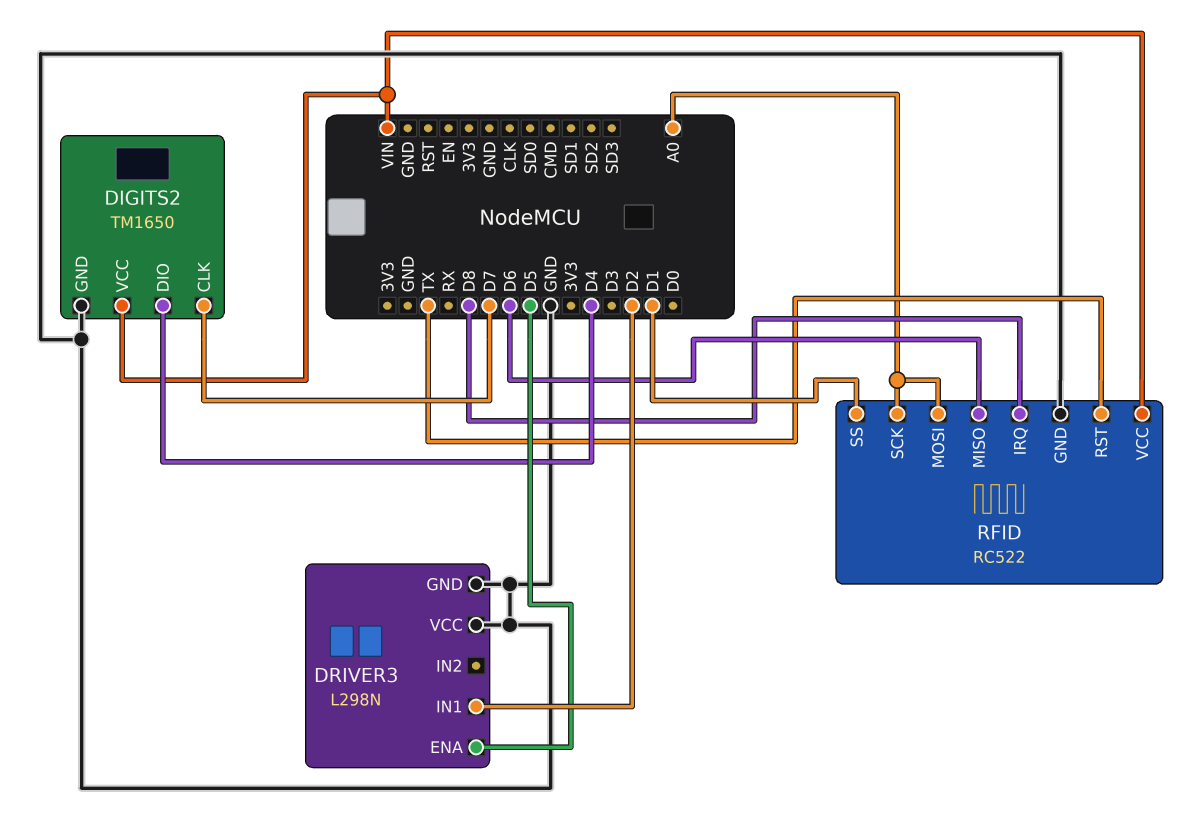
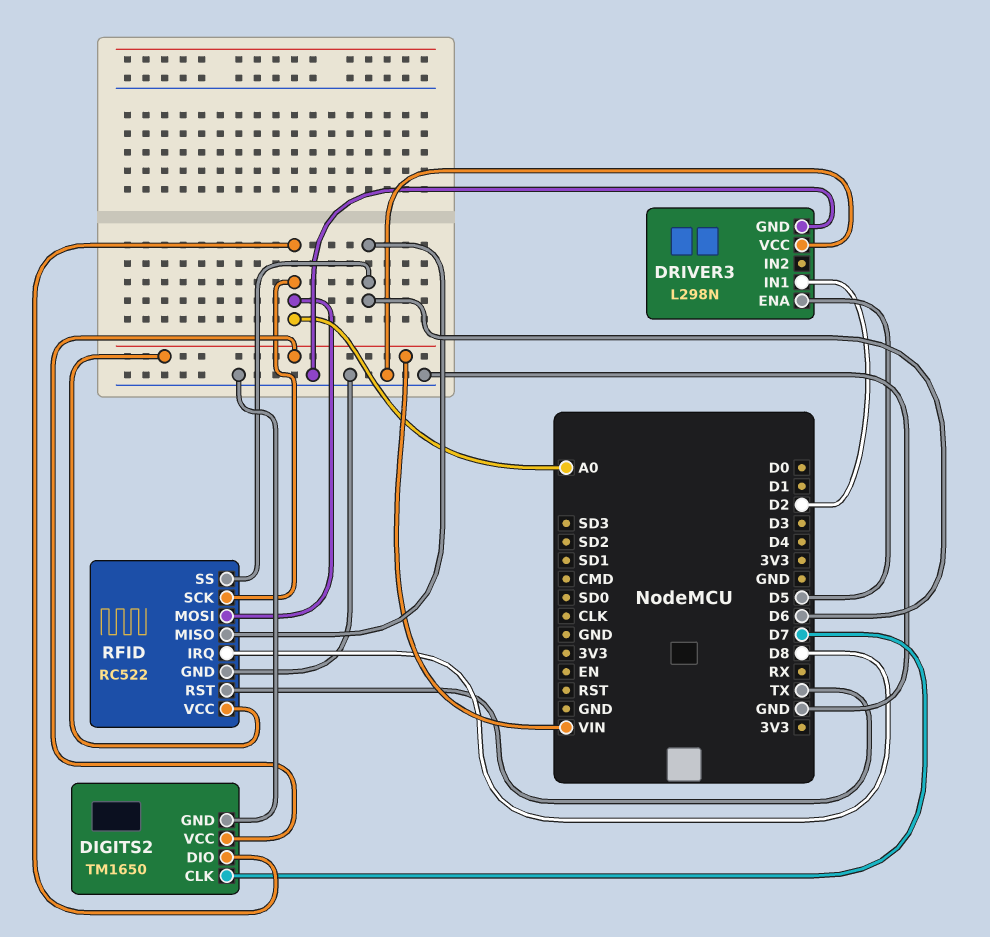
DIGITS2 pin DIO: D4 -> A0
RFID pin SS: D1 -> D6

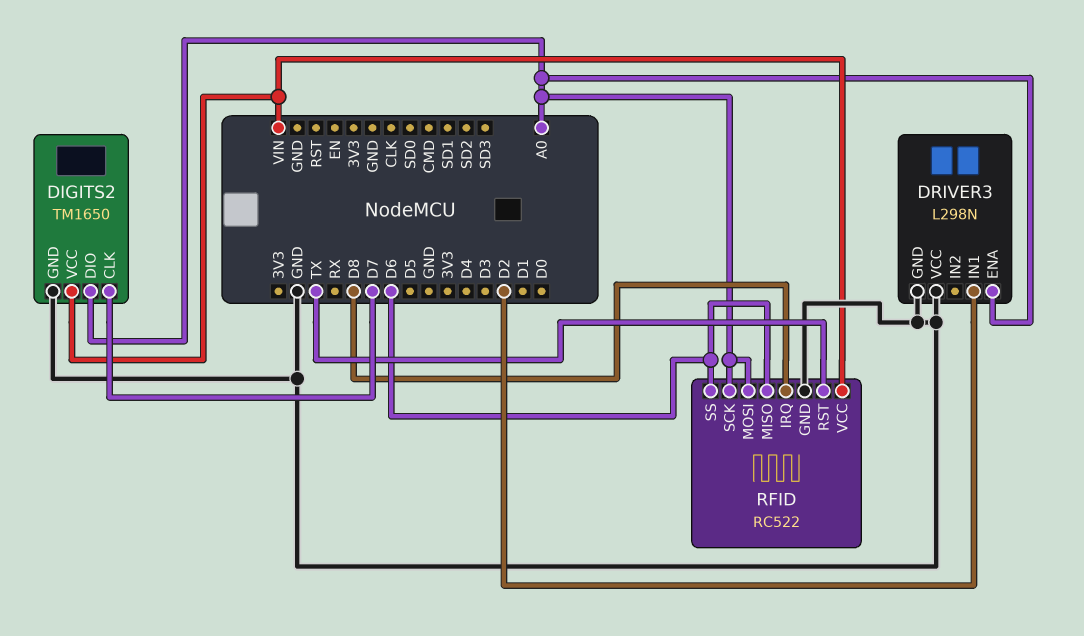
DRIVER3 pin ENA: D5 -> A0

